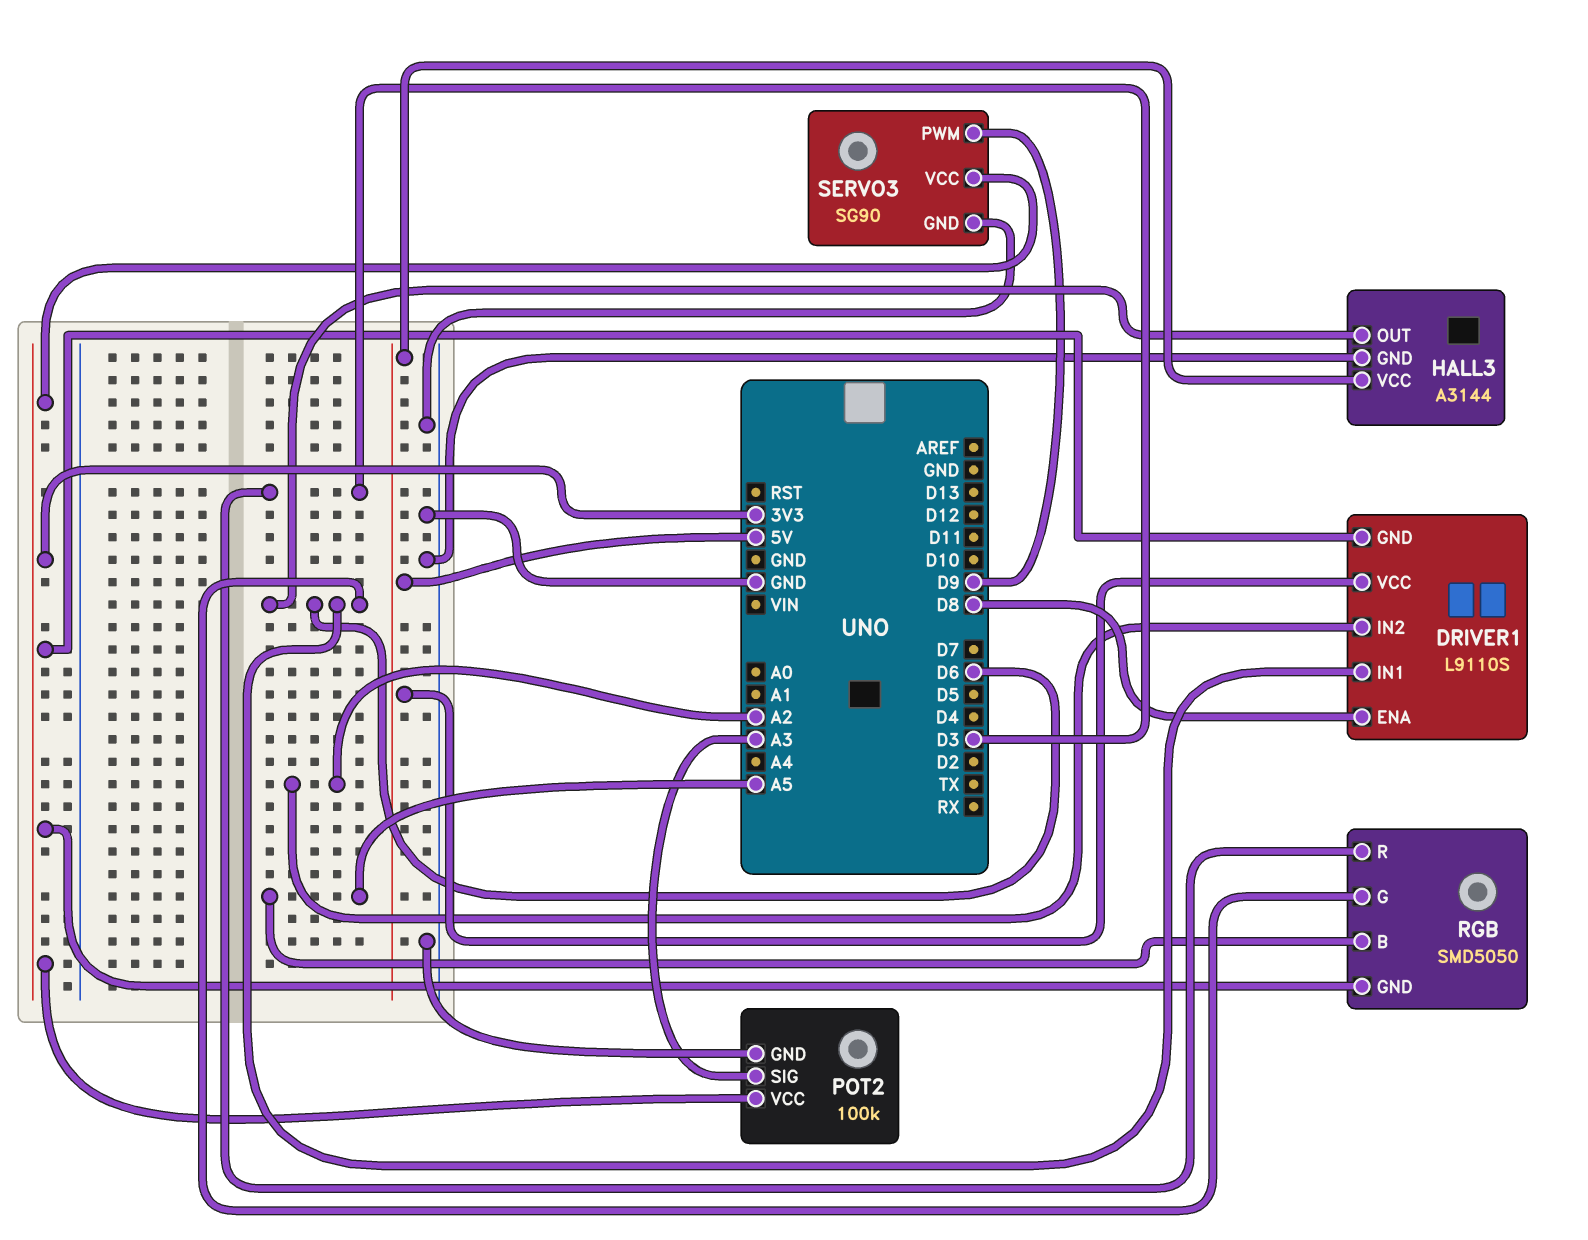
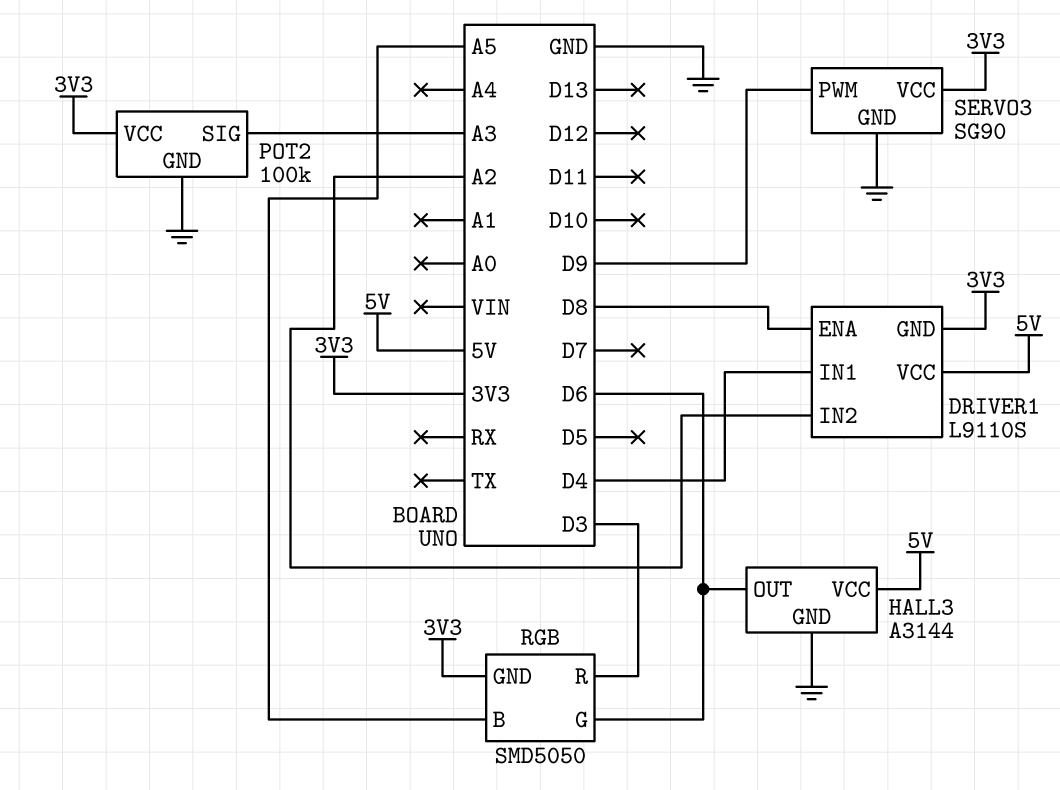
DRIVER1 pin IN1: D6 -> D4

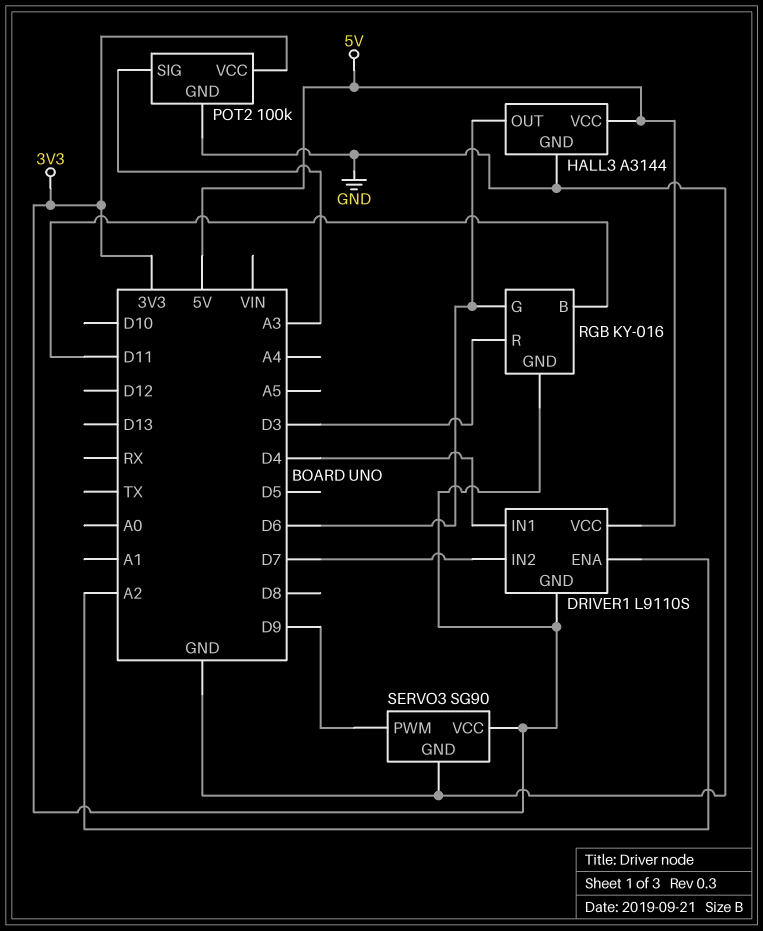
DRIVER1 pin ENA: D8 -> A2
DRIVER1 pin IN2: A2 -> D7
RGB: SMD5050 -> KY-016
RGB pin B: A5 -> D11

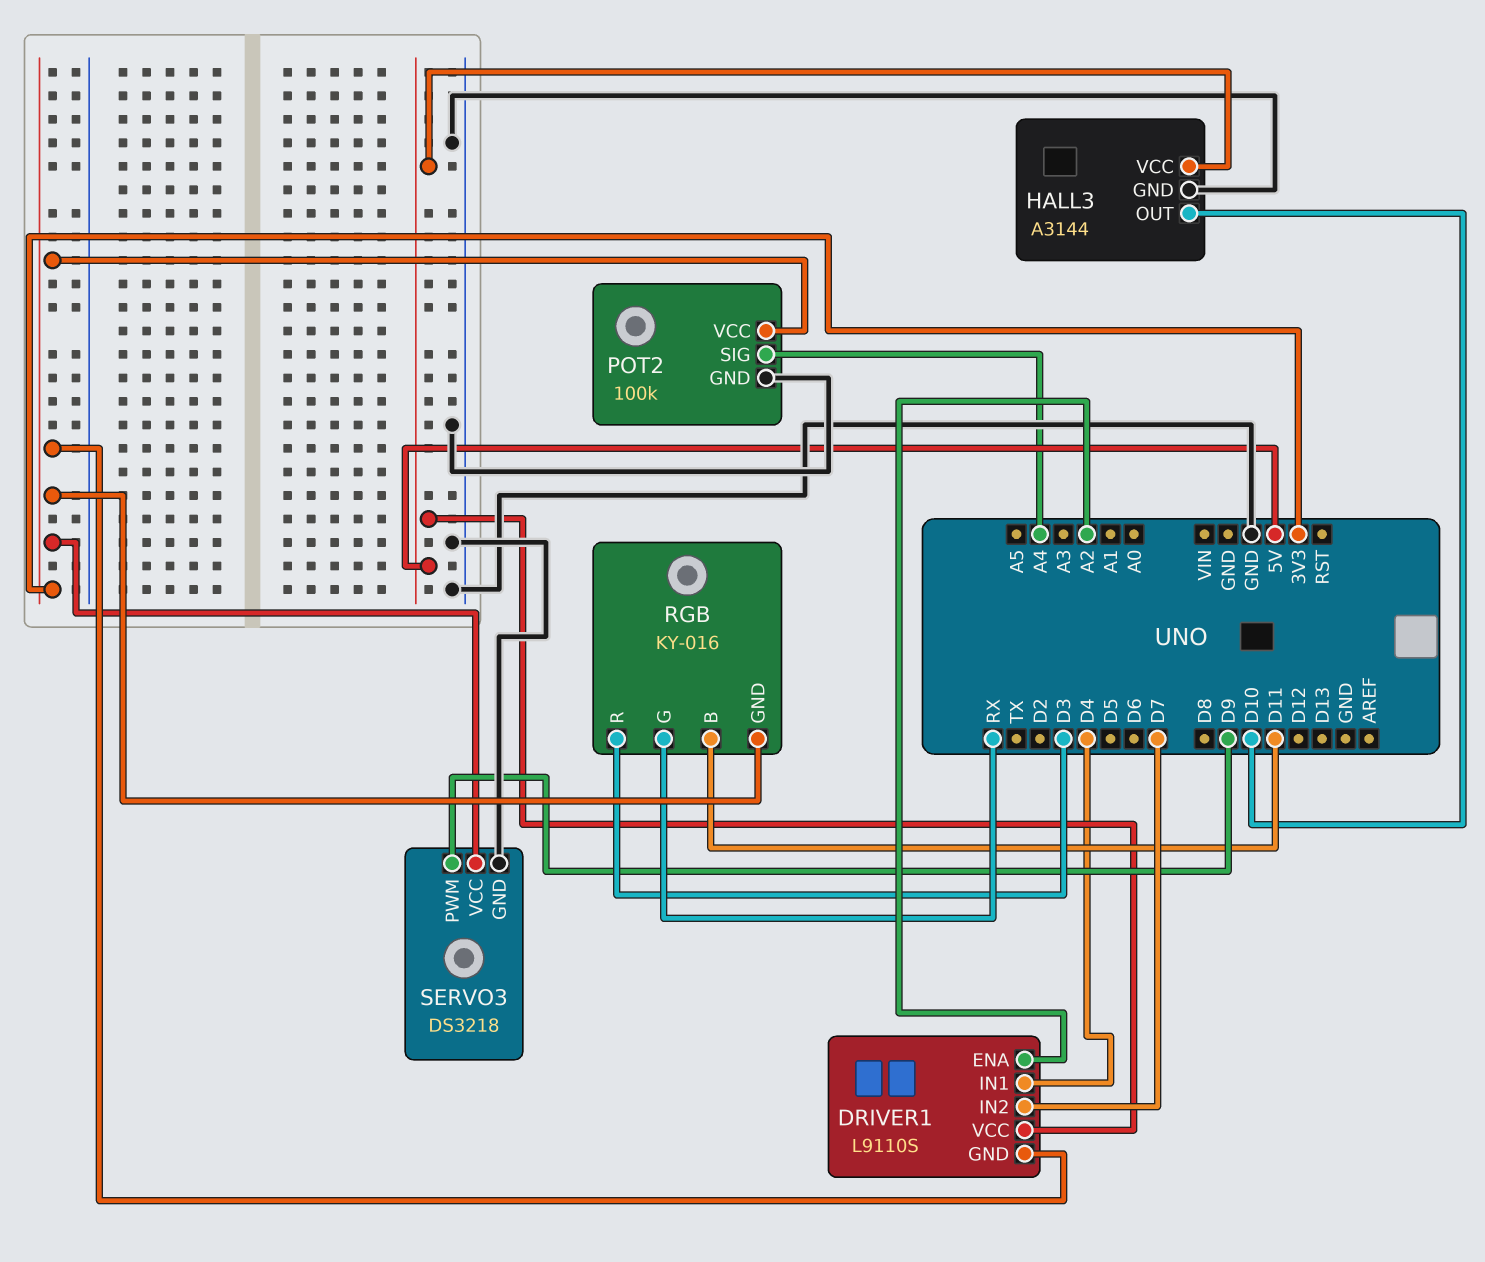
HALL3 pin OUT: D6 -> D10
POT2 pin SIG: A3 -> A4
RGB pin G: D6 -> RX
SERVO3: SG90 -> DS3218

